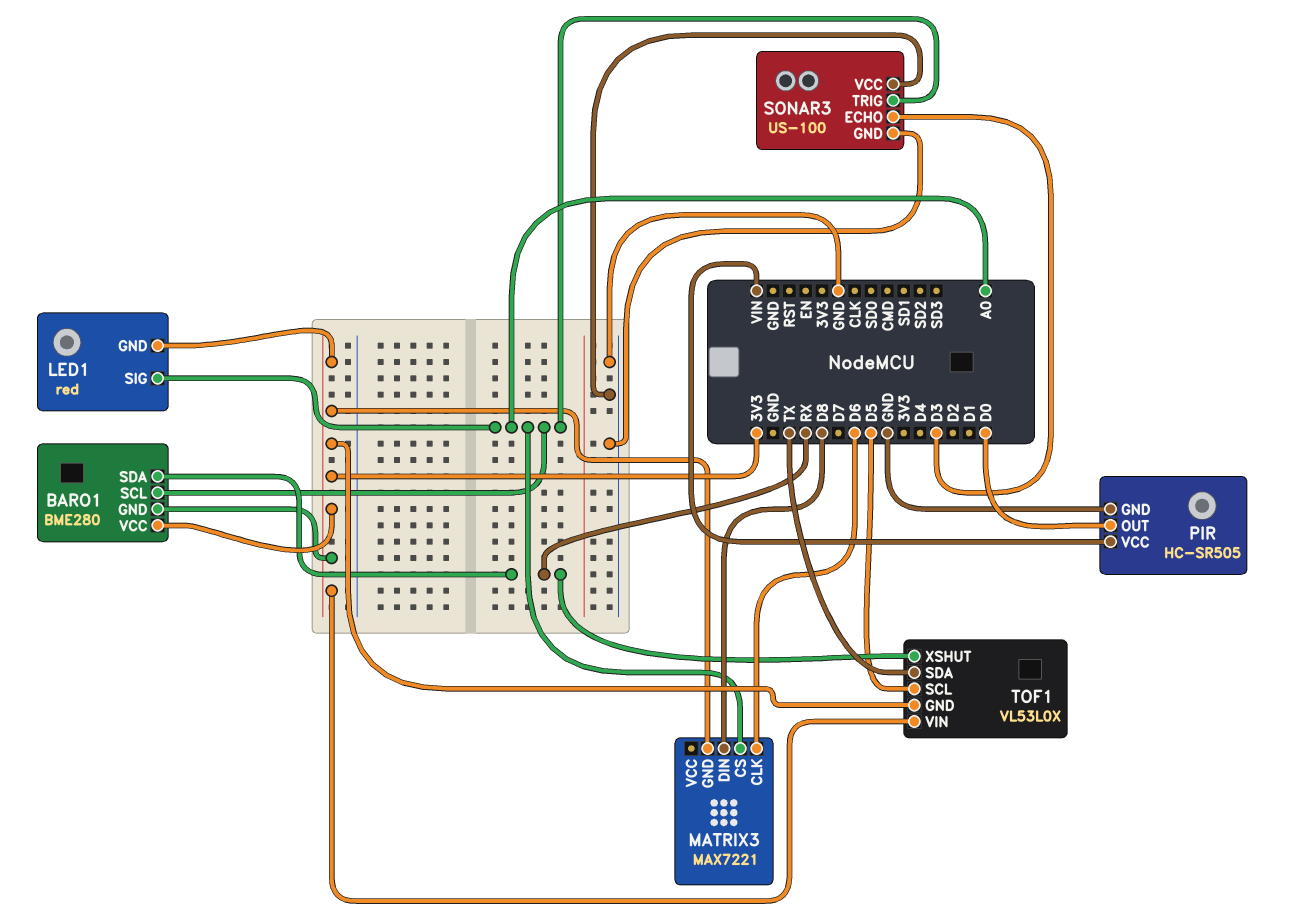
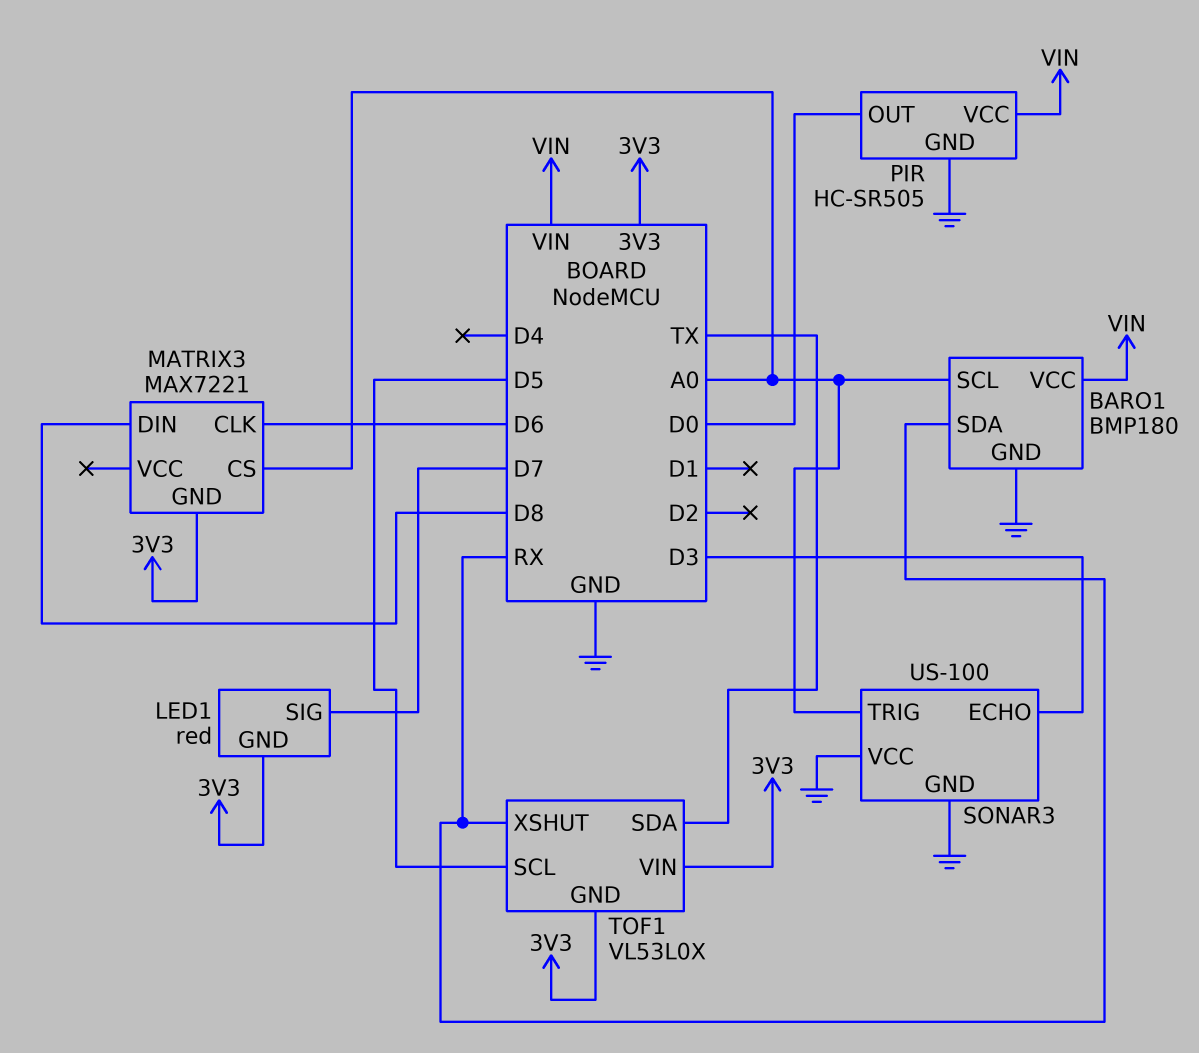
BARO1: BME280 -> BMP180
BARO1 pin GND: 3V3 -> GND
BARO1 pin VCC: 3V3 -> VIN
LED1 pin SIG: A0 -> D7

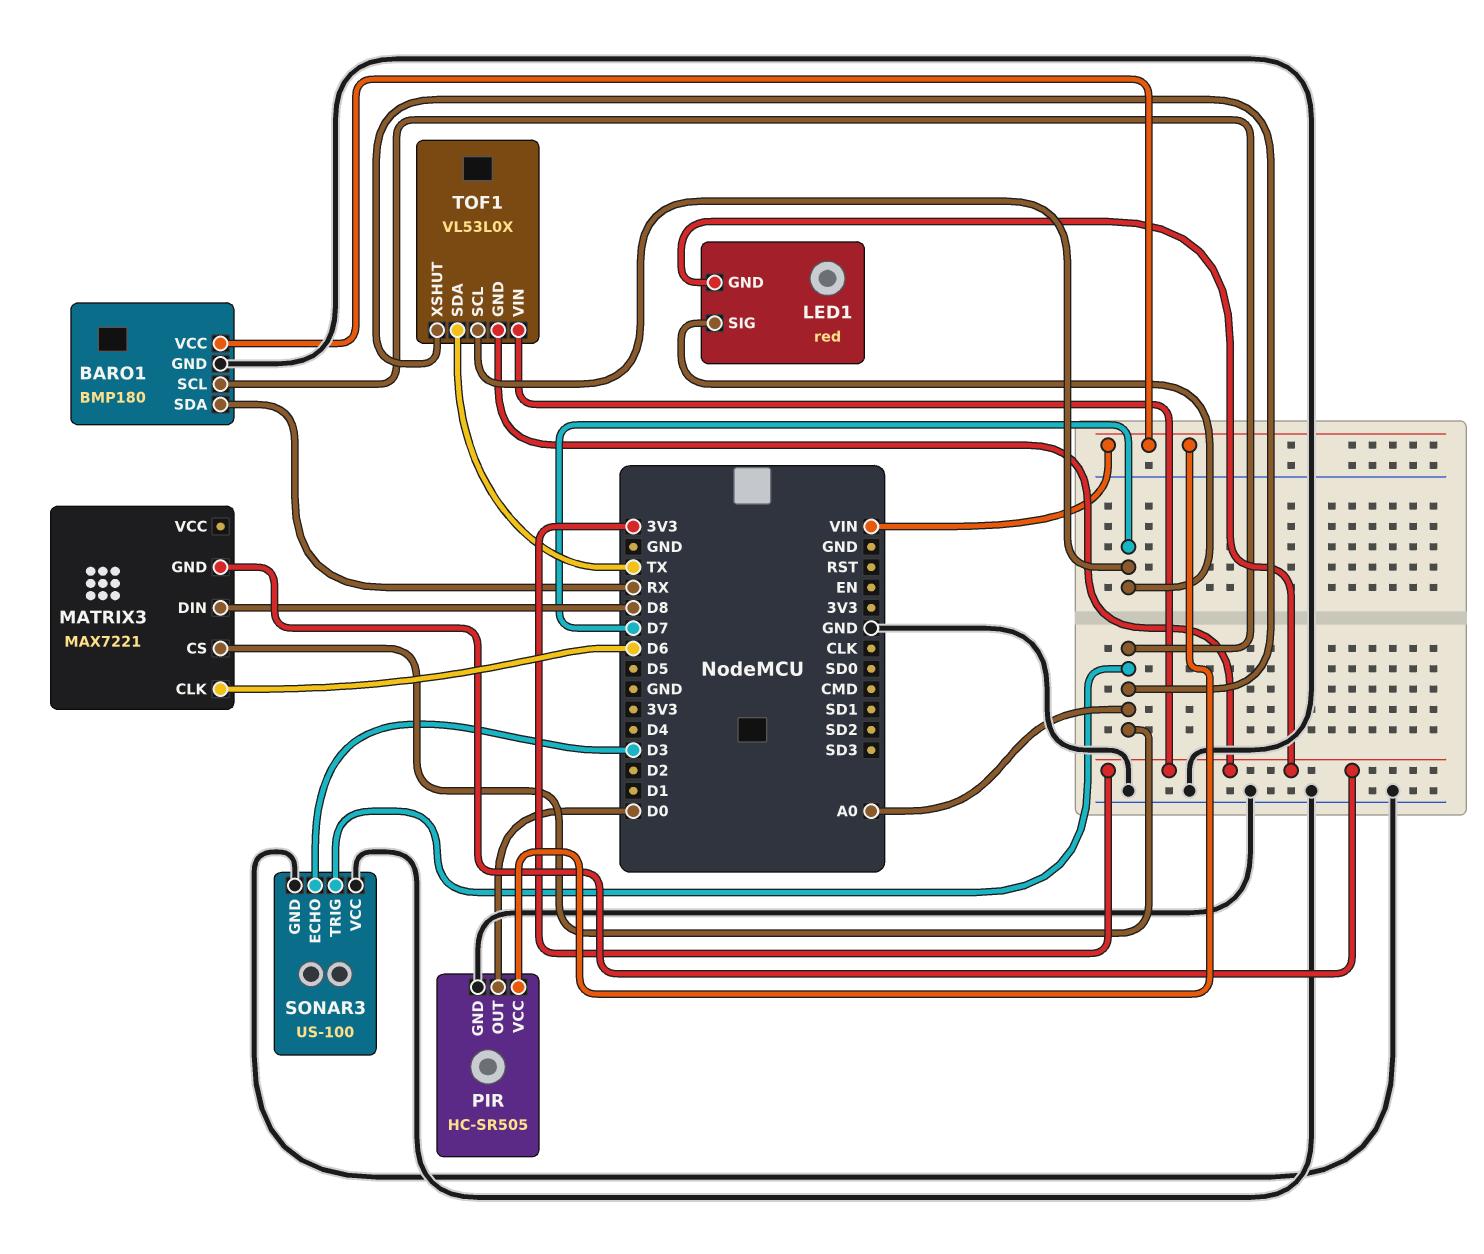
TOF1 pin SCL: D5 -> D7
TOF1 pin XSHUT: RX -> A0

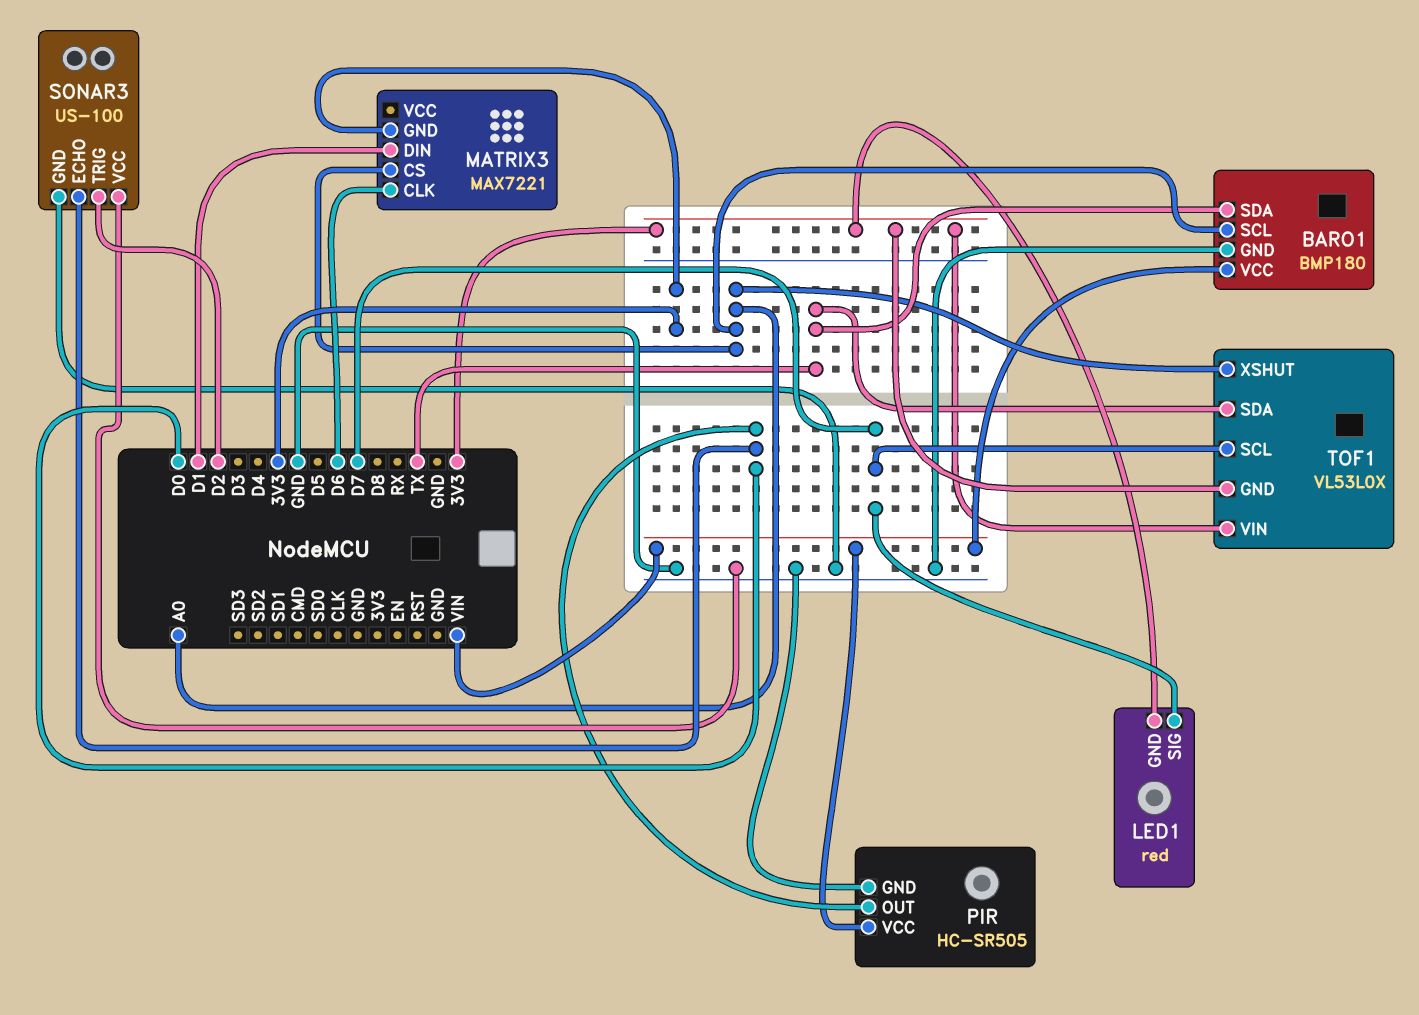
BARO1 pin SDA: RX -> TX
MATRIX3 pin DIN: D8 -> D1
SONAR3 pin ECHO: D3 -> D0
SONAR3 pin TRIG: A0 -> D2

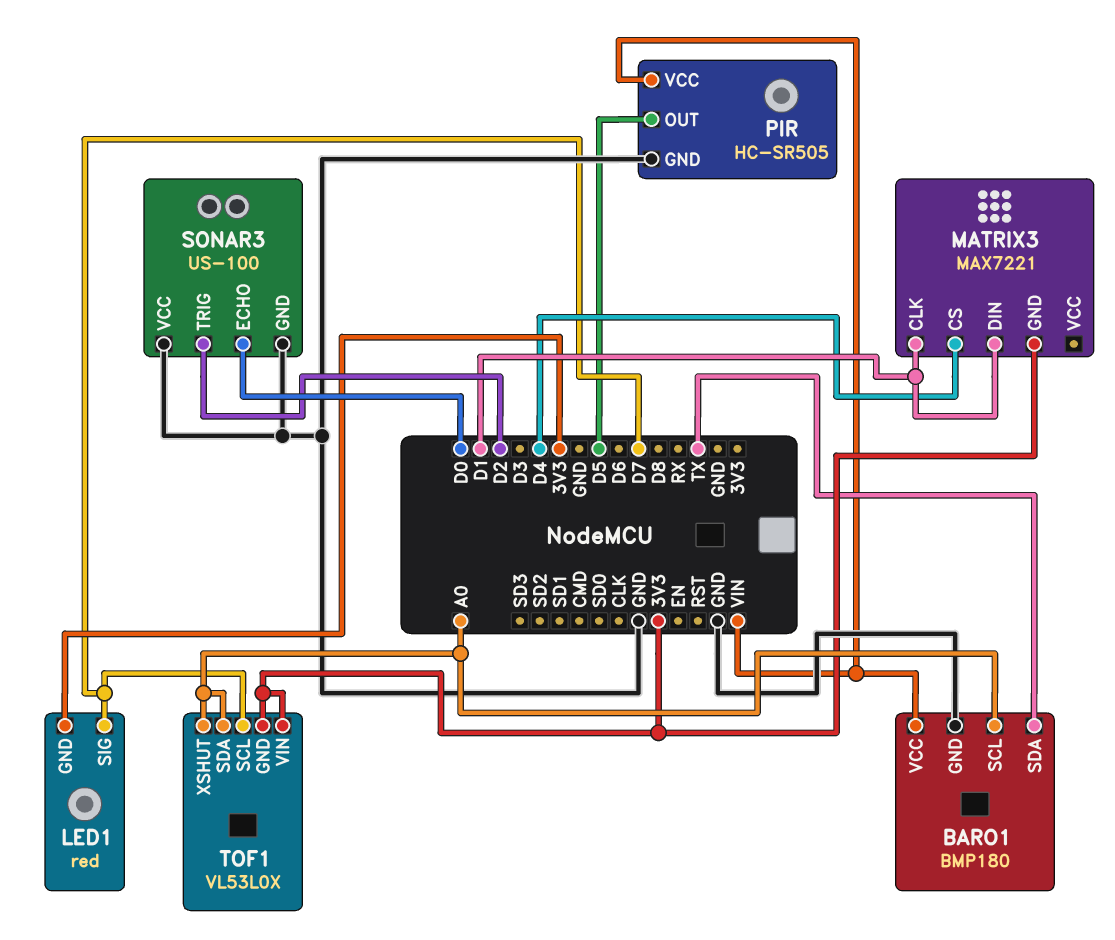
MATRIX3 pin CLK: D6 -> D1
MATRIX3 pin CS: A0 -> D4
PIR pin OUT: D0 -> D5
TOF1 pin SDA: TX -> A0

